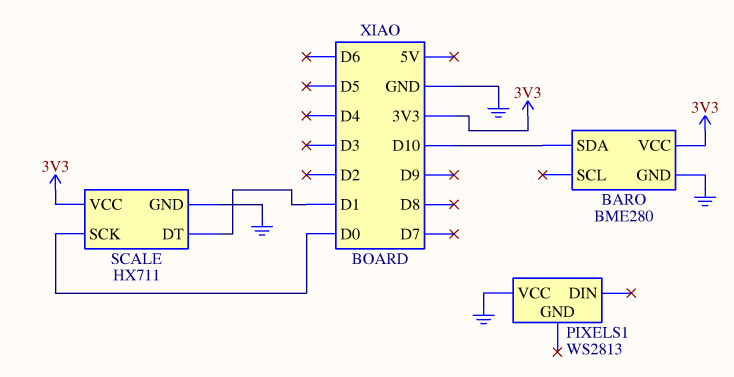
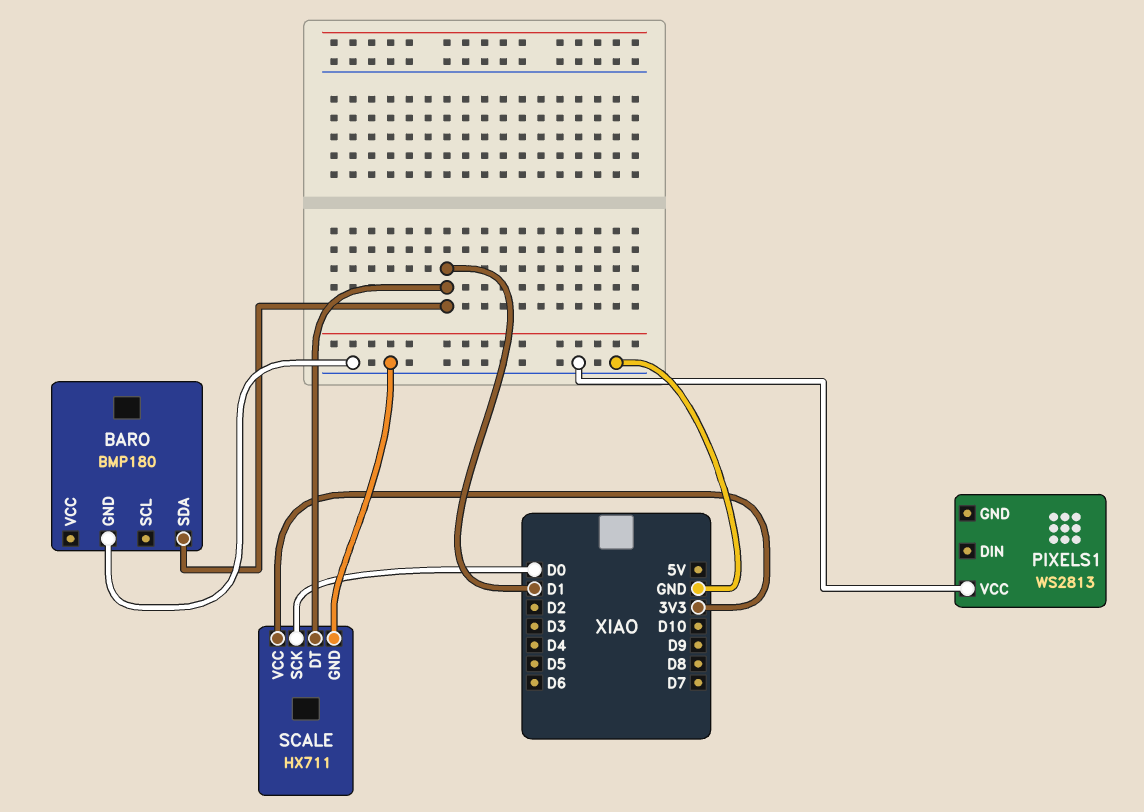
BARO: BME280 -> BMP180
BARO pin SDA: D10 -> D1
BARO pin VCC: 3V3 -> none

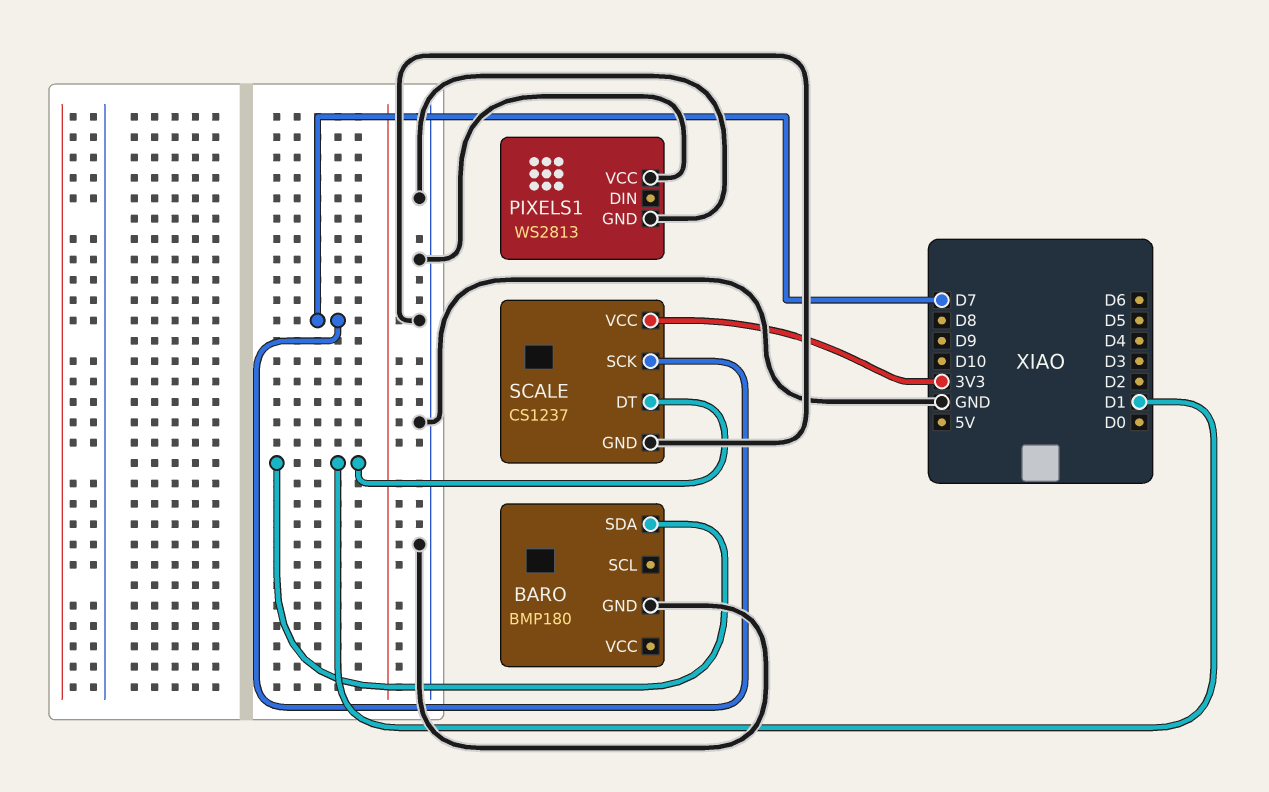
PIXELS1 pin GND: none -> GND
SCALE: HX711 -> CS1237
SCALE pin SCK: D0 -> D7

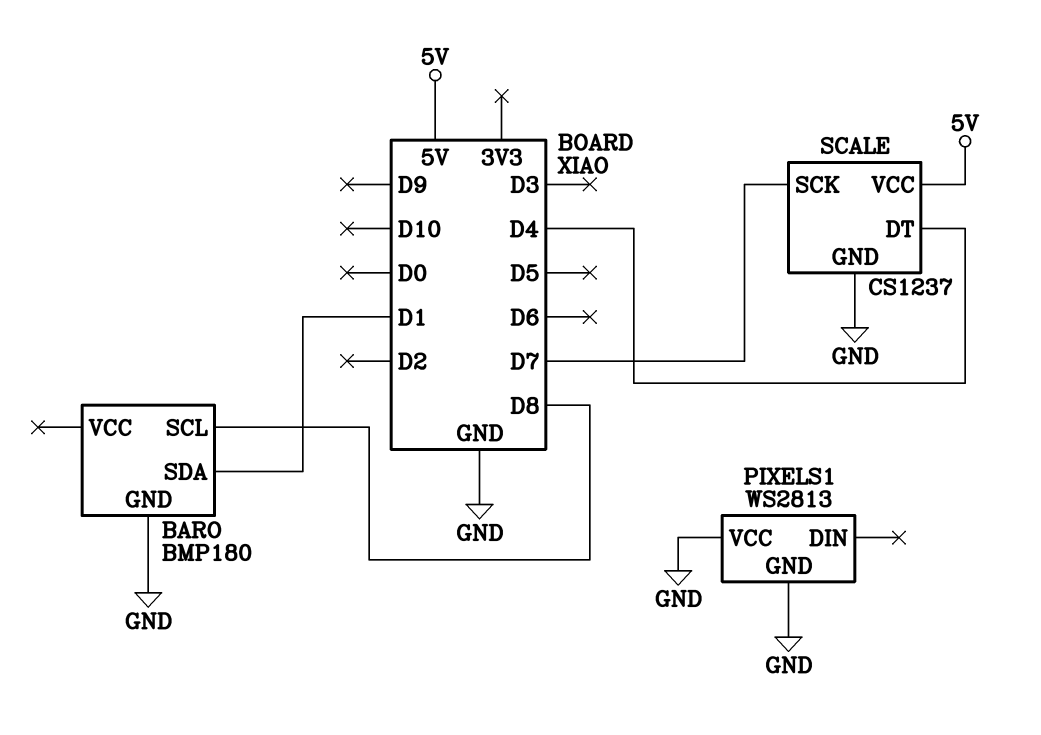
BARO pin SCL: none -> D8
SCALE pin DT: D1 -> D4
SCALE pin VCC: 3V3 -> 5V

